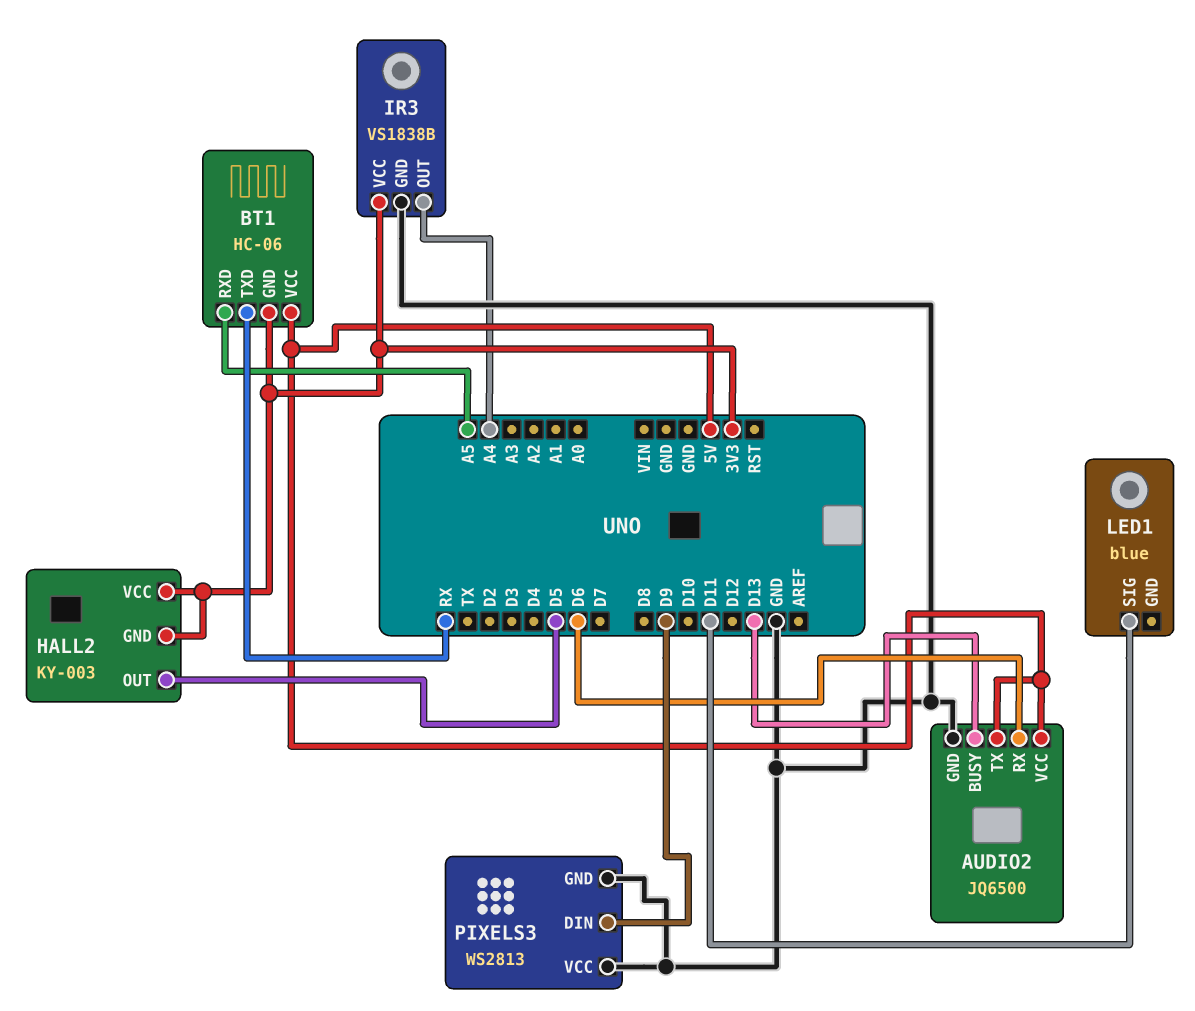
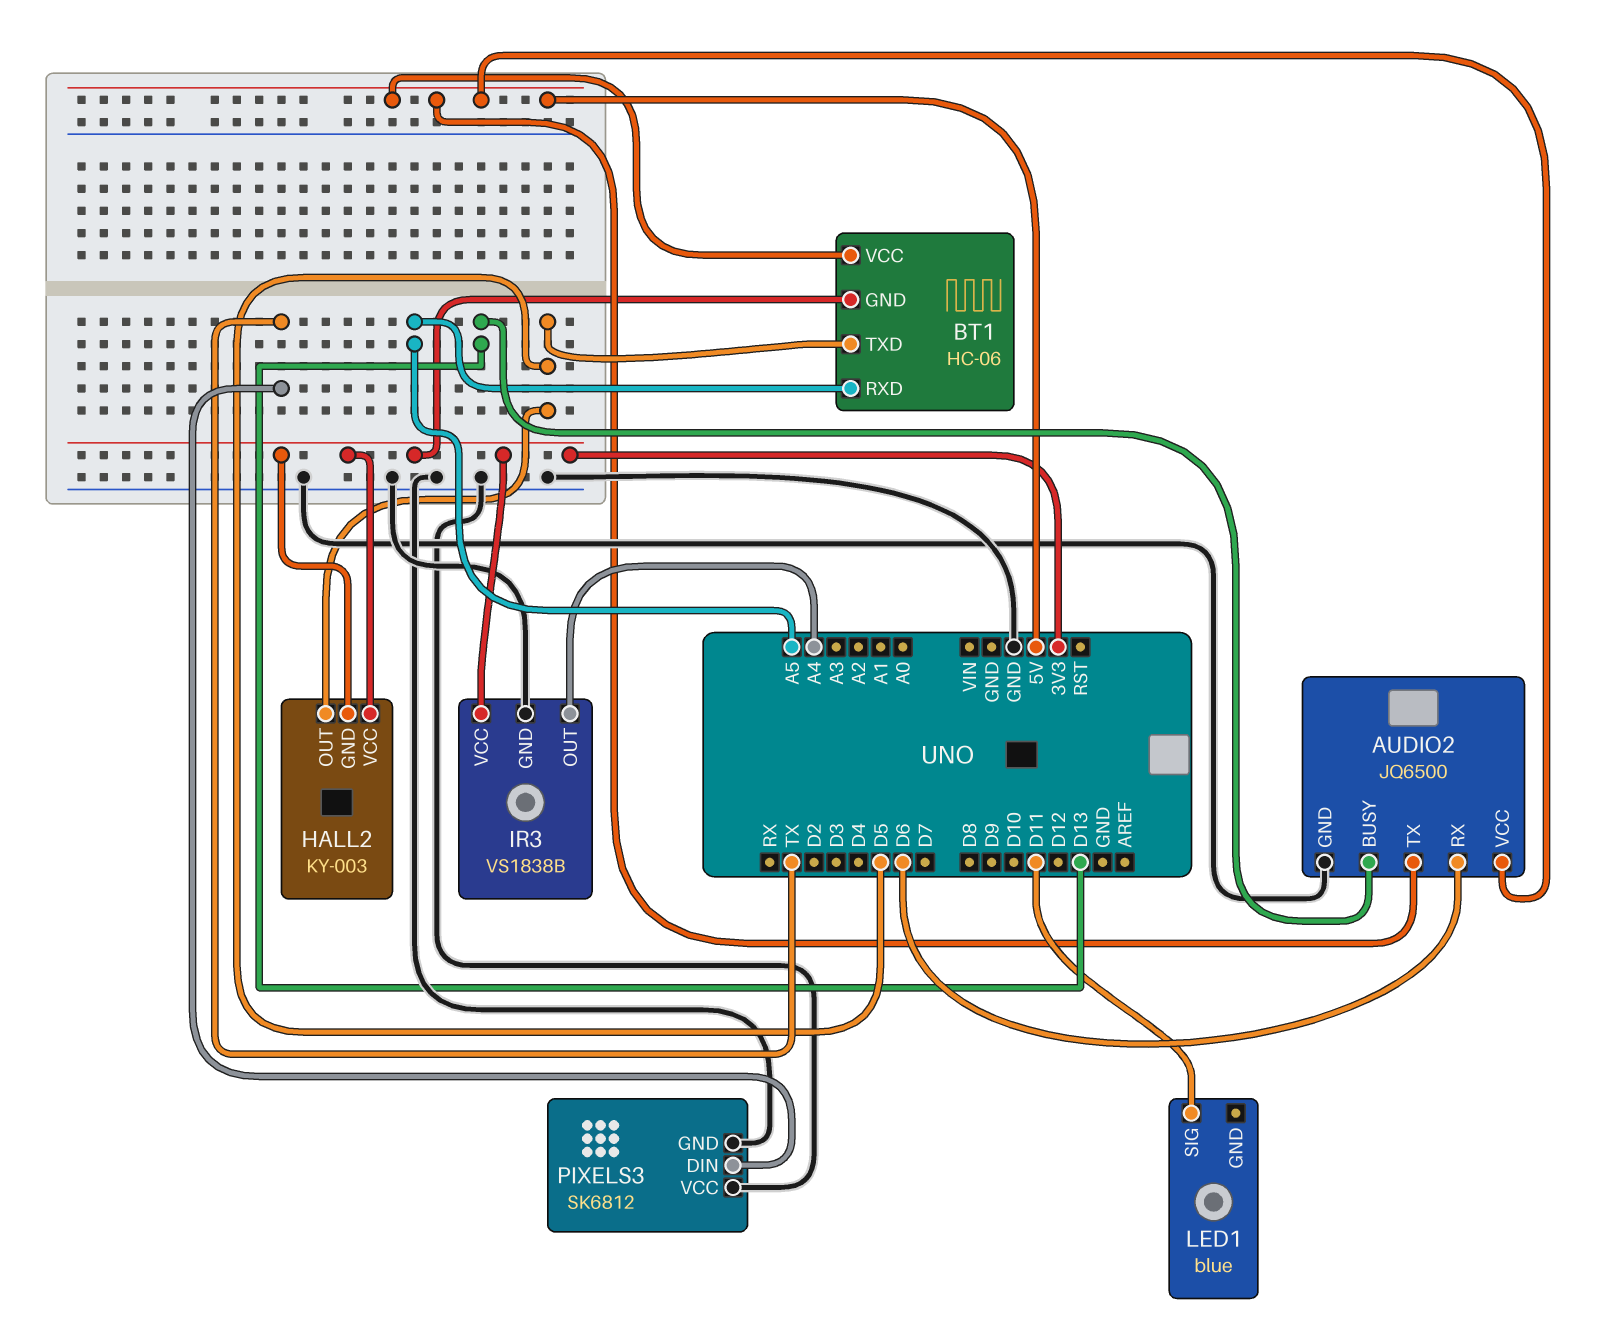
BT1 pin TXD: RX -> D5
PIXELS3: WS2813 -> SK6812
PIXELS3 pin DIN: D9 -> TX

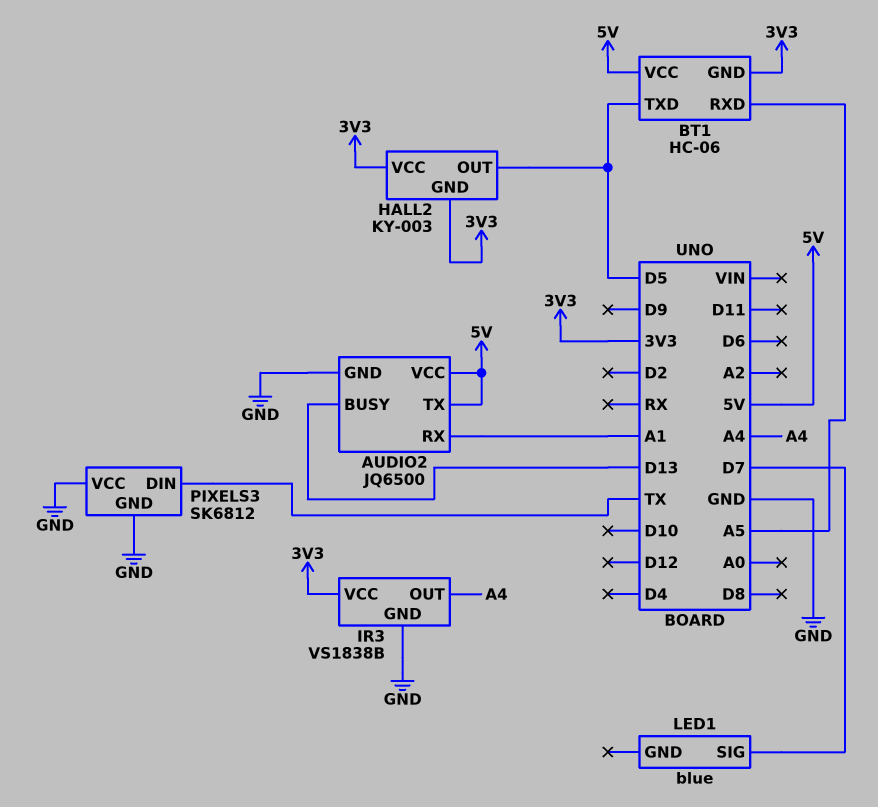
AUDIO2 pin RX: D6 -> A1
LED1 pin SIG: D11 -> D7

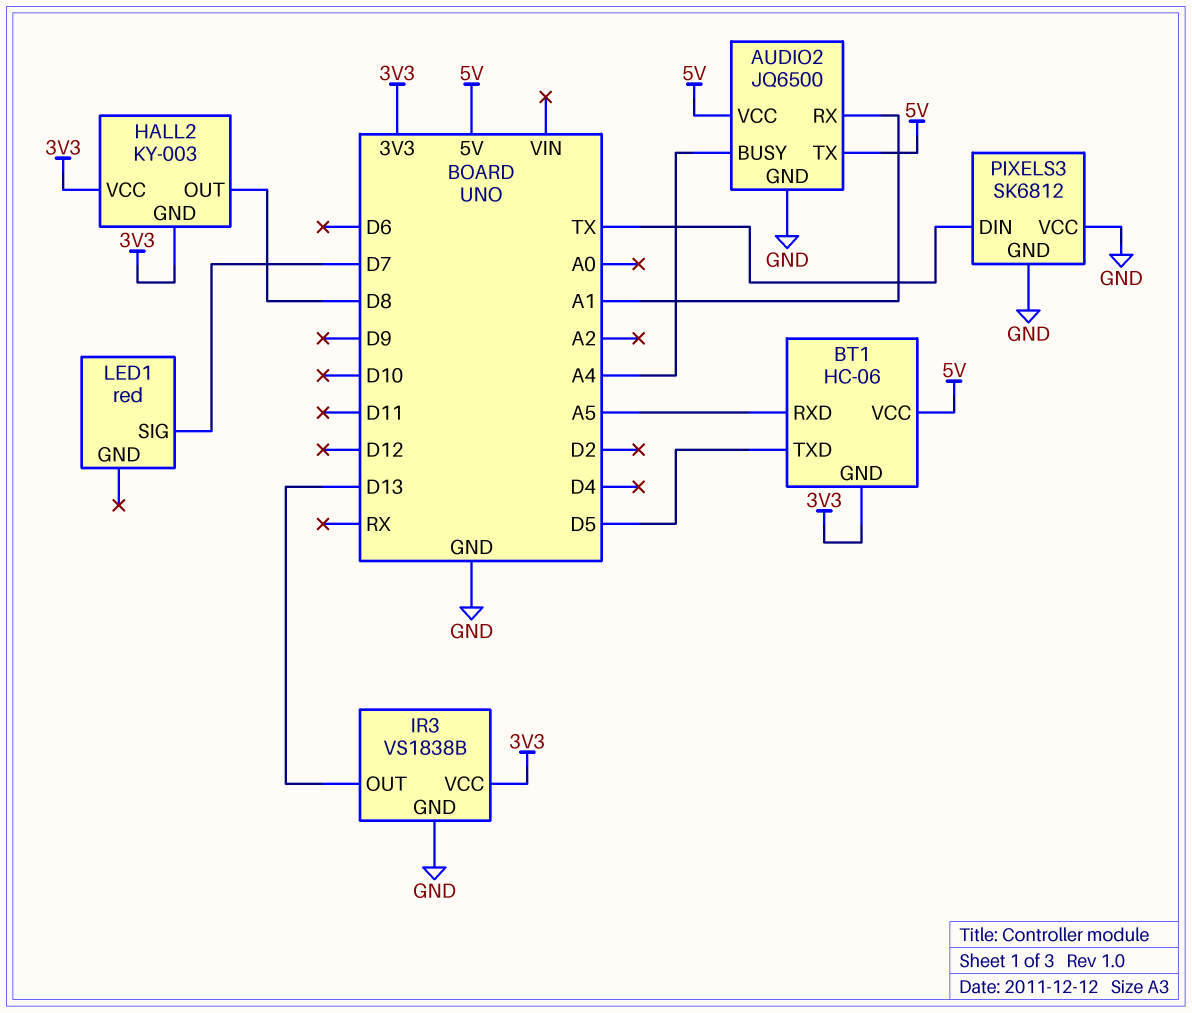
AUDIO2 pin BUSY: D13 -> A4
HALL2 pin OUT: D5 -> D8
IR3 pin OUT: A4 -> D13
LED1: blue -> red

